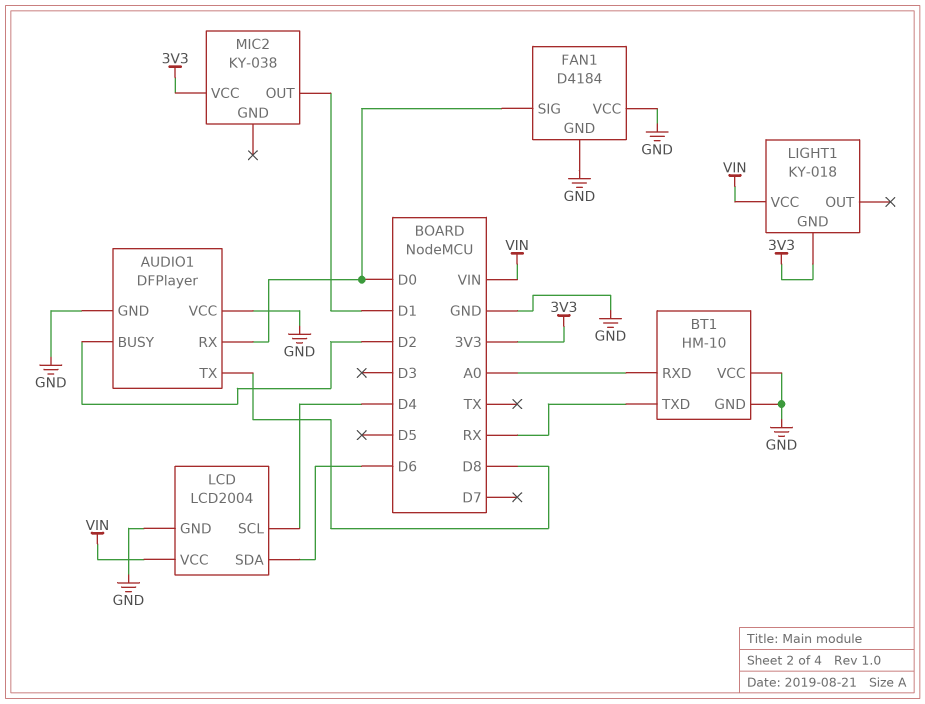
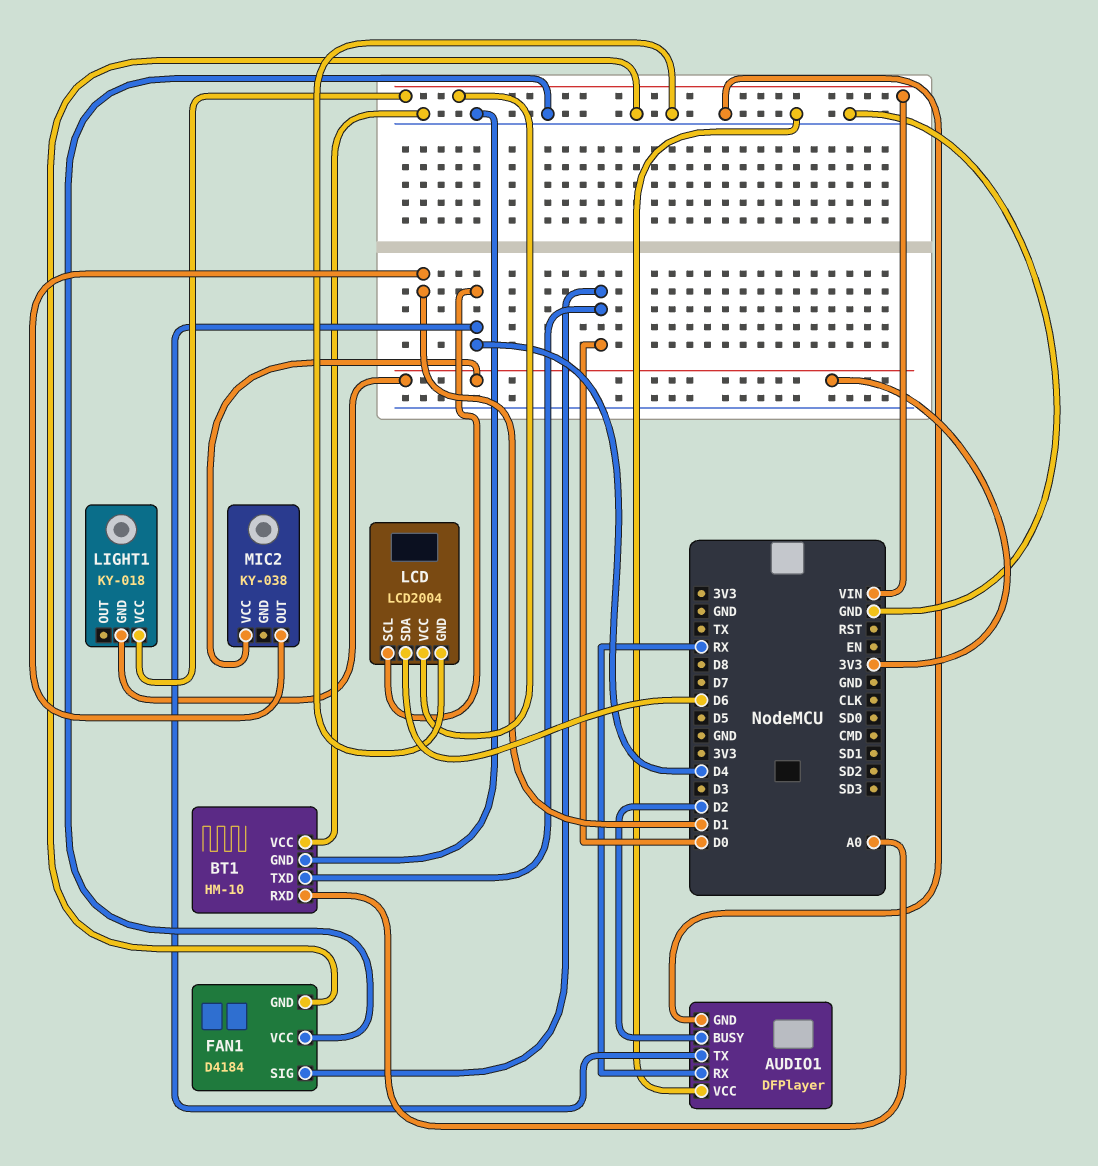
AUDIO1 pin RX: D0 -> RX
AUDIO1 pin TX: D8 -> D4
BT1 pin TXD: RX -> D0

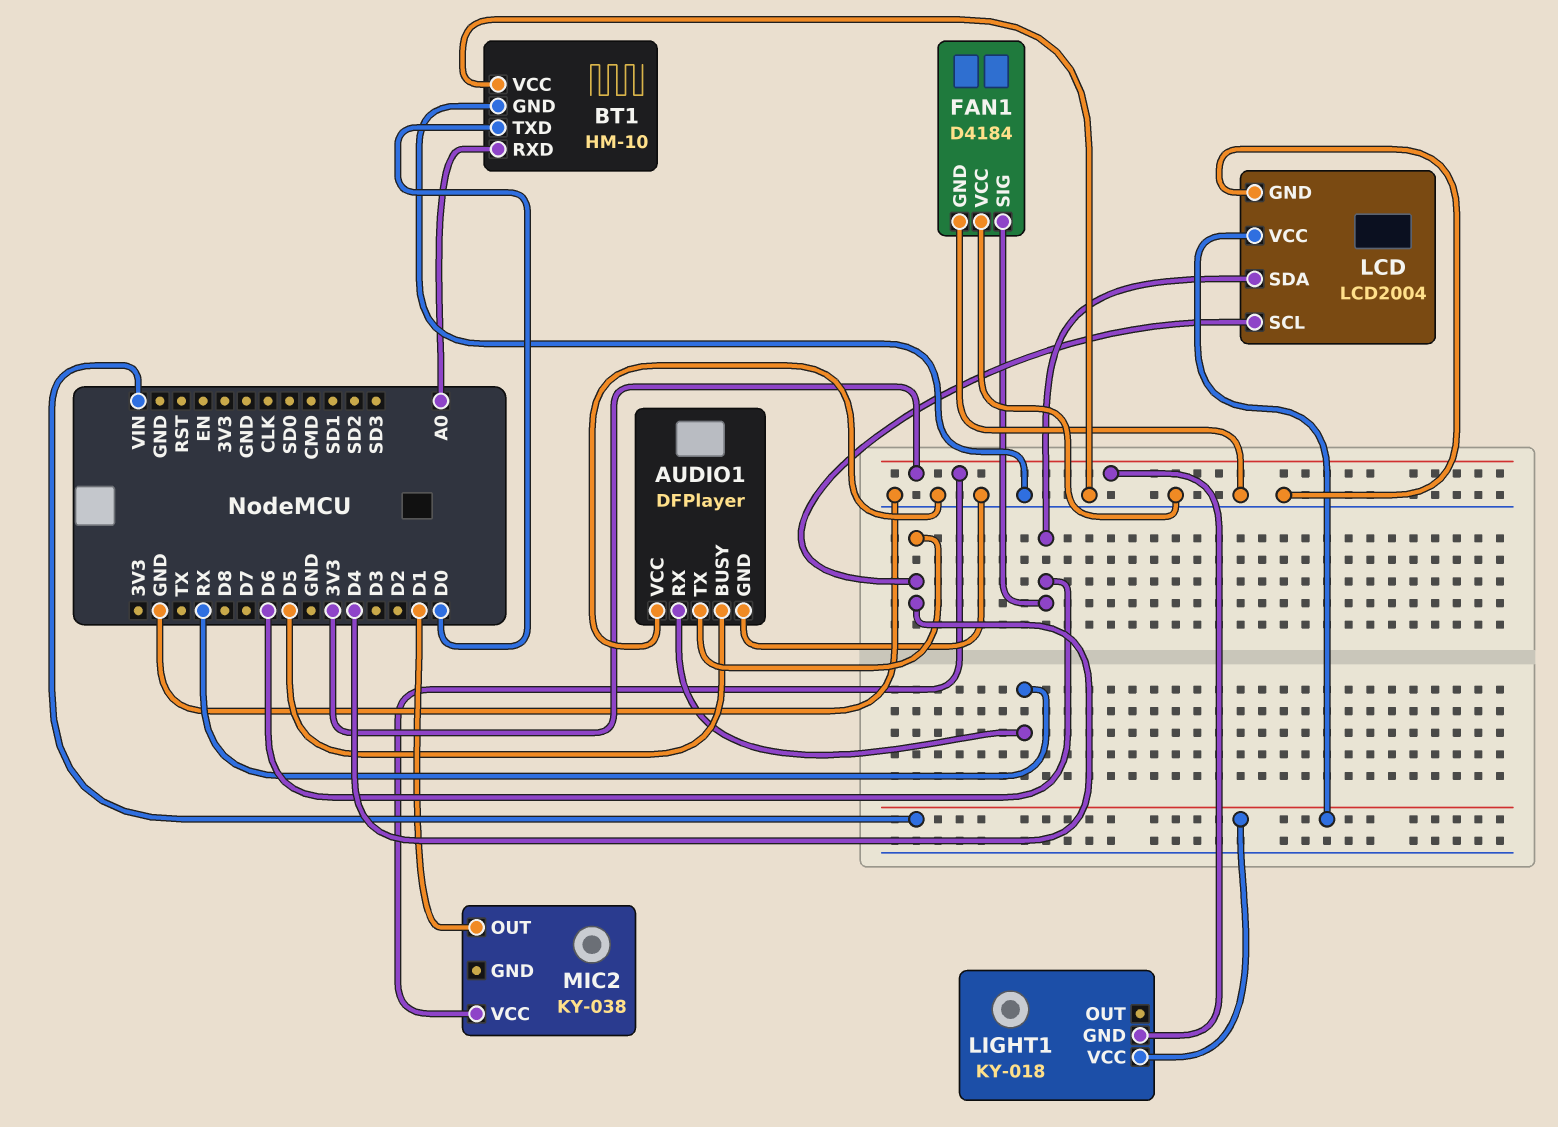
AUDIO1 pin BUSY: D2 -> D5
FAN1 pin SIG: D0 -> D6

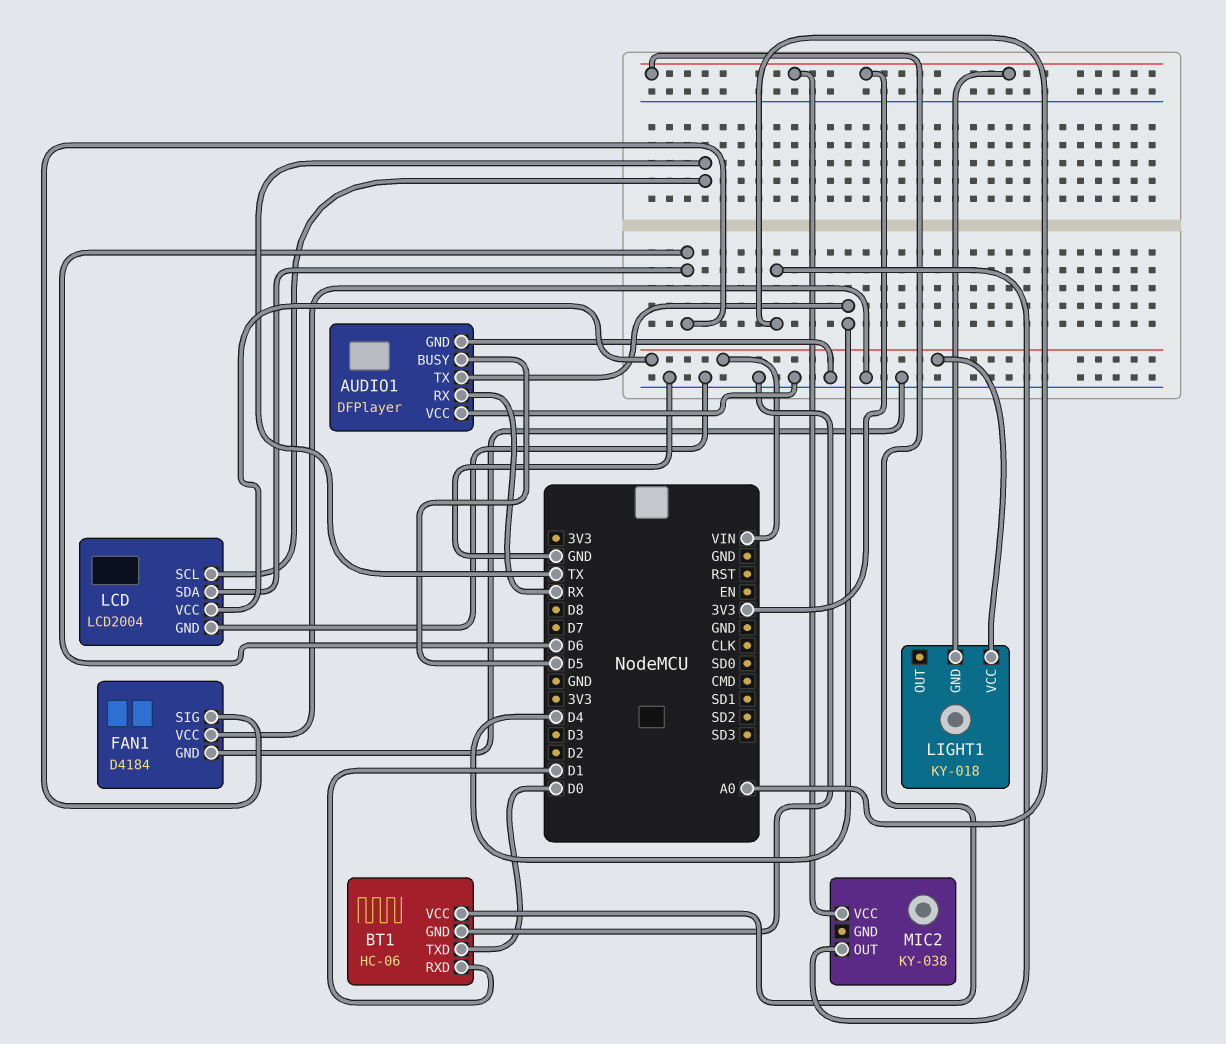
BT1: HM-10 -> HC-06
BT1 pin RXD: A0 -> D1
BT1 pin VCC: GND -> 3V3
LCD pin SCL: D4 -> TX
MIC2 pin OUT: D1 -> A0

